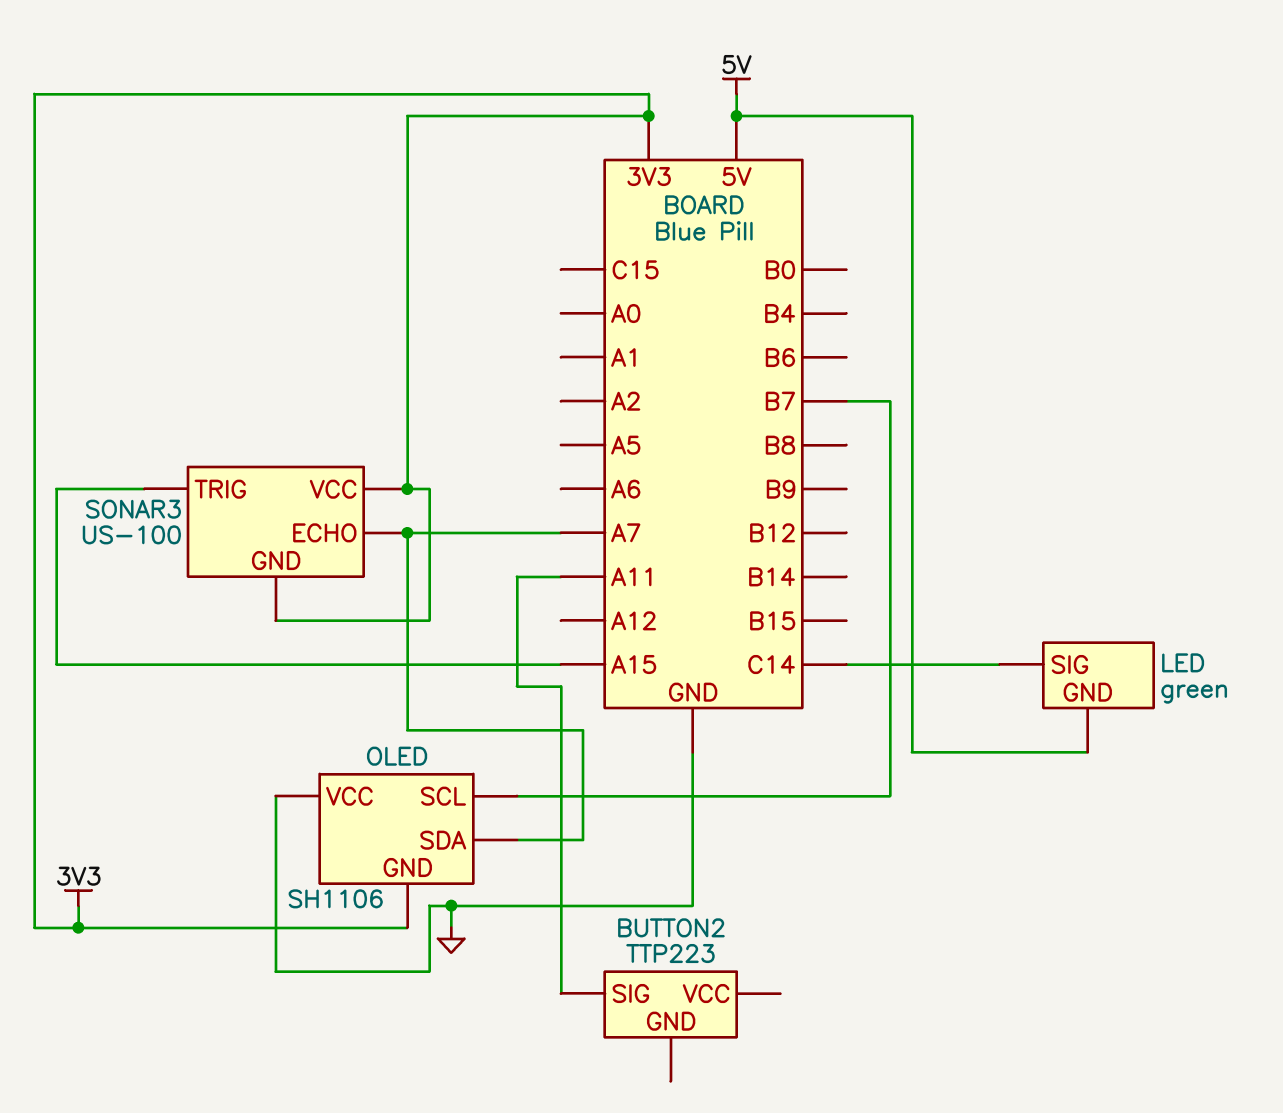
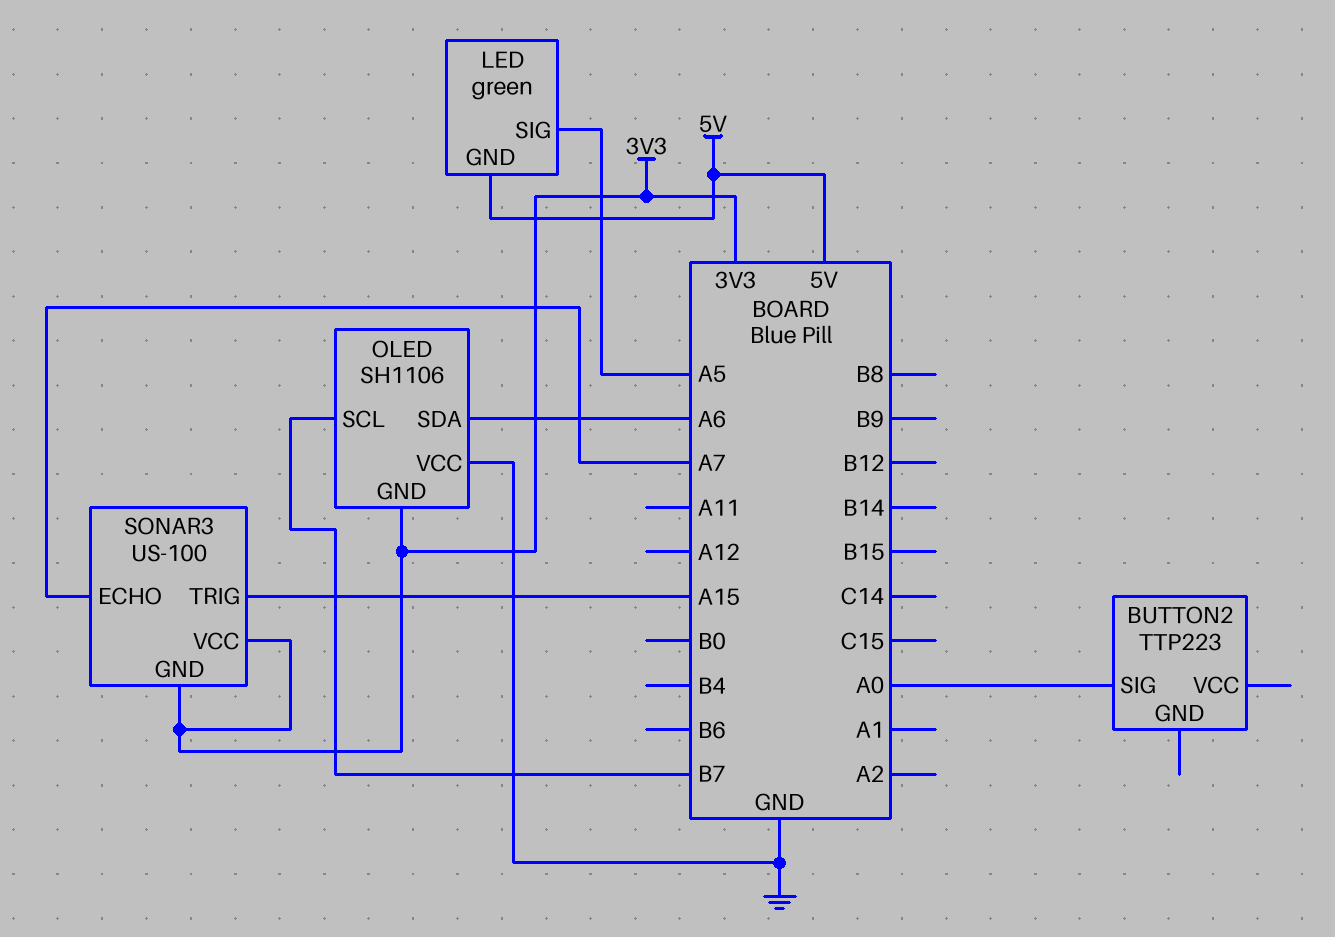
BUTTON2 pin SIG: A11 -> A0
LED pin SIG: C14 -> A5
OLED pin SDA: A7 -> A6

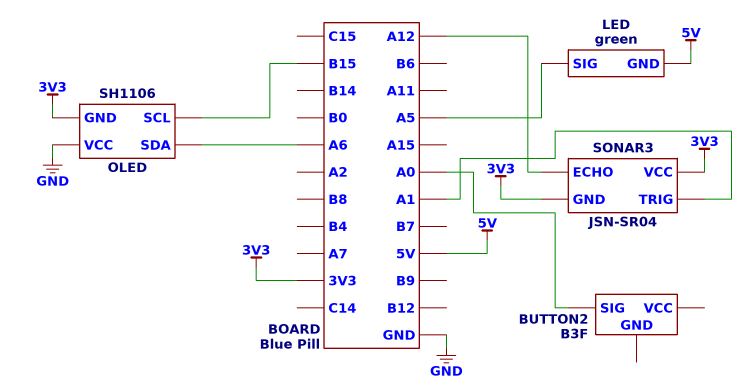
BUTTON2: TTP223 -> B3F
OLED pin SCL: B7 -> B15
SONAR3: US-100 -> JSN-SR04
SONAR3 pin ECHO: A7 -> A12
SONAR3 pin TRIG: A15 -> A1

